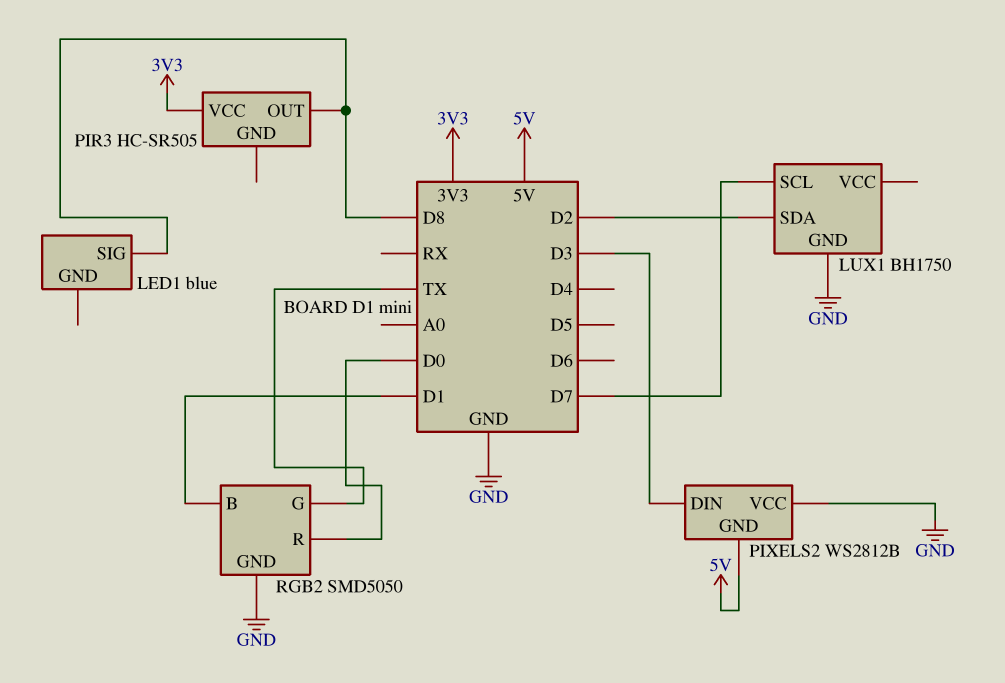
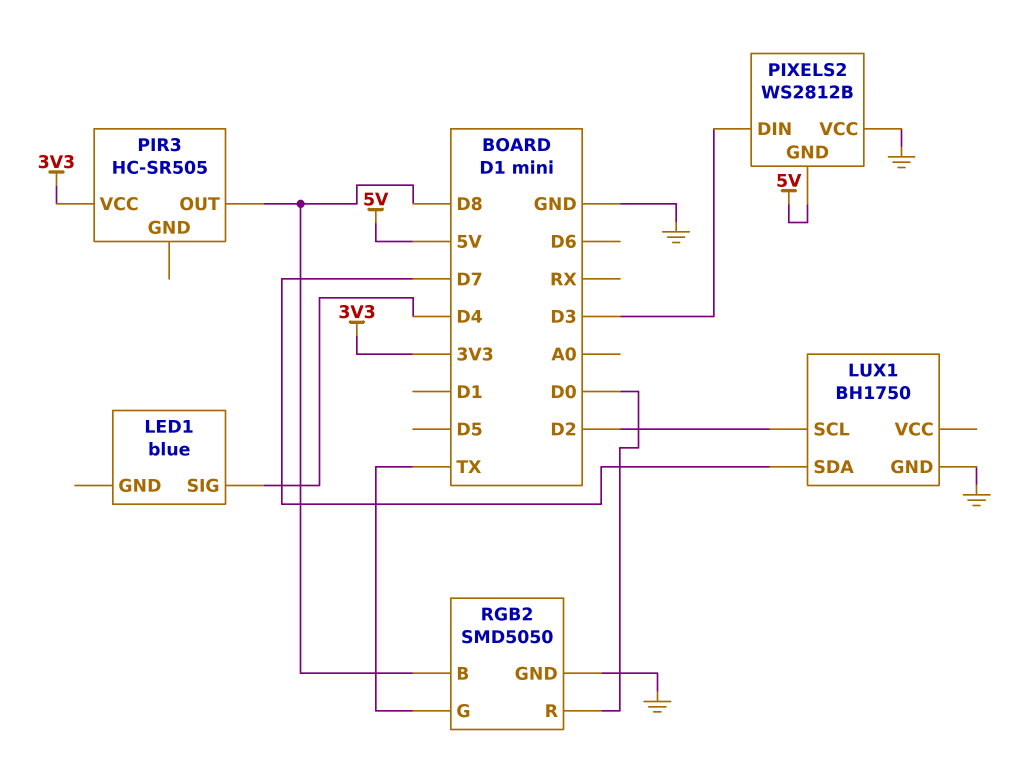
LED1 pin SIG: D8 -> D4
LUX1 pin SCL: D7 -> D2
LUX1 pin SDA: D2 -> D7
RGB2 pin B: D1 -> D8

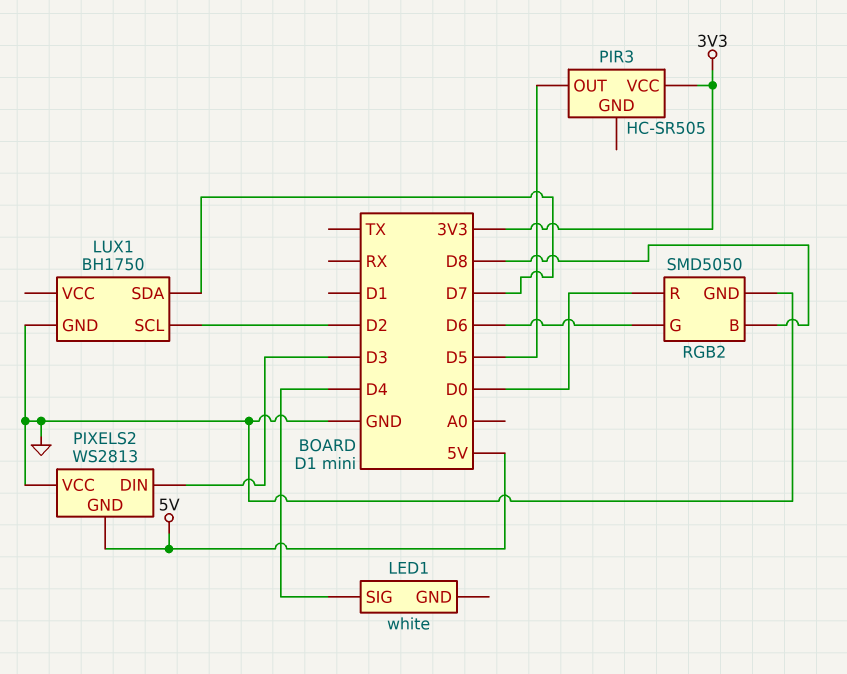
LED1: blue -> white
PIR3 pin OUT: D8 -> D5
PIXELS2: WS2812B -> WS2813
RGB2 pin G: TX -> D6

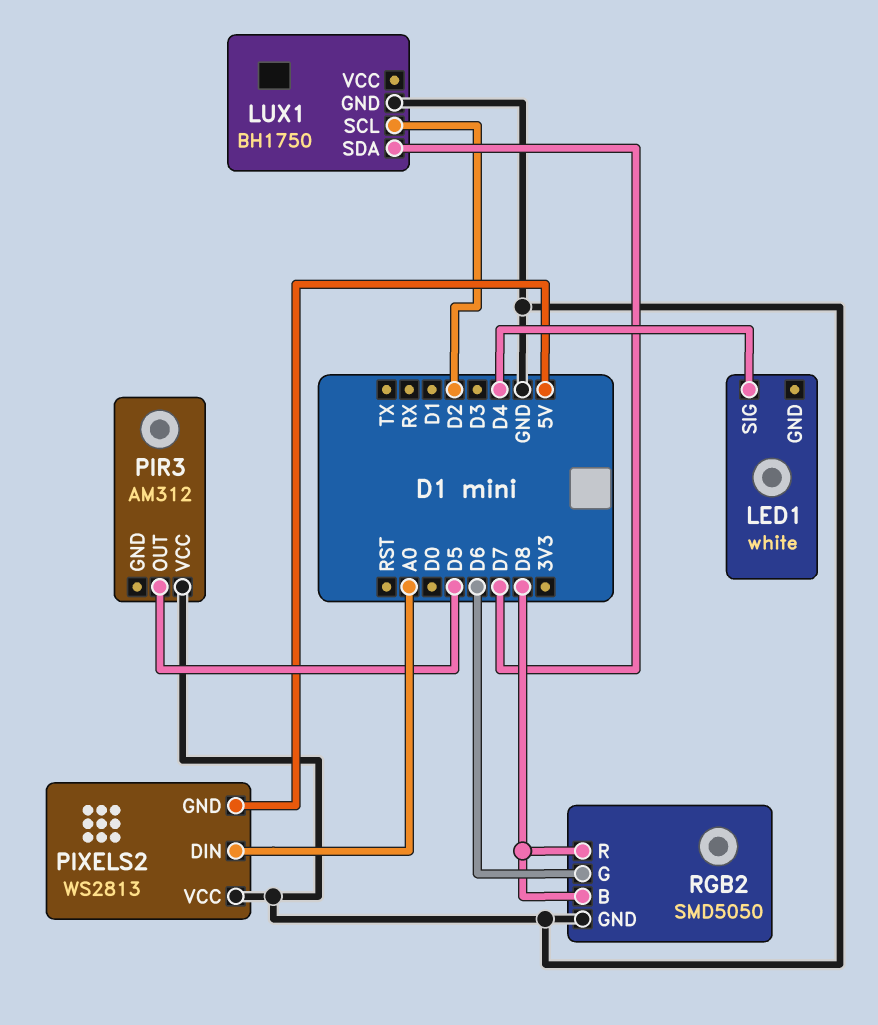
PIR3: HC-SR505 -> AM312
PIR3 pin VCC: 3V3 -> GND
PIXELS2 pin DIN: D3 -> A0
RGB2 pin R: D0 -> D8

